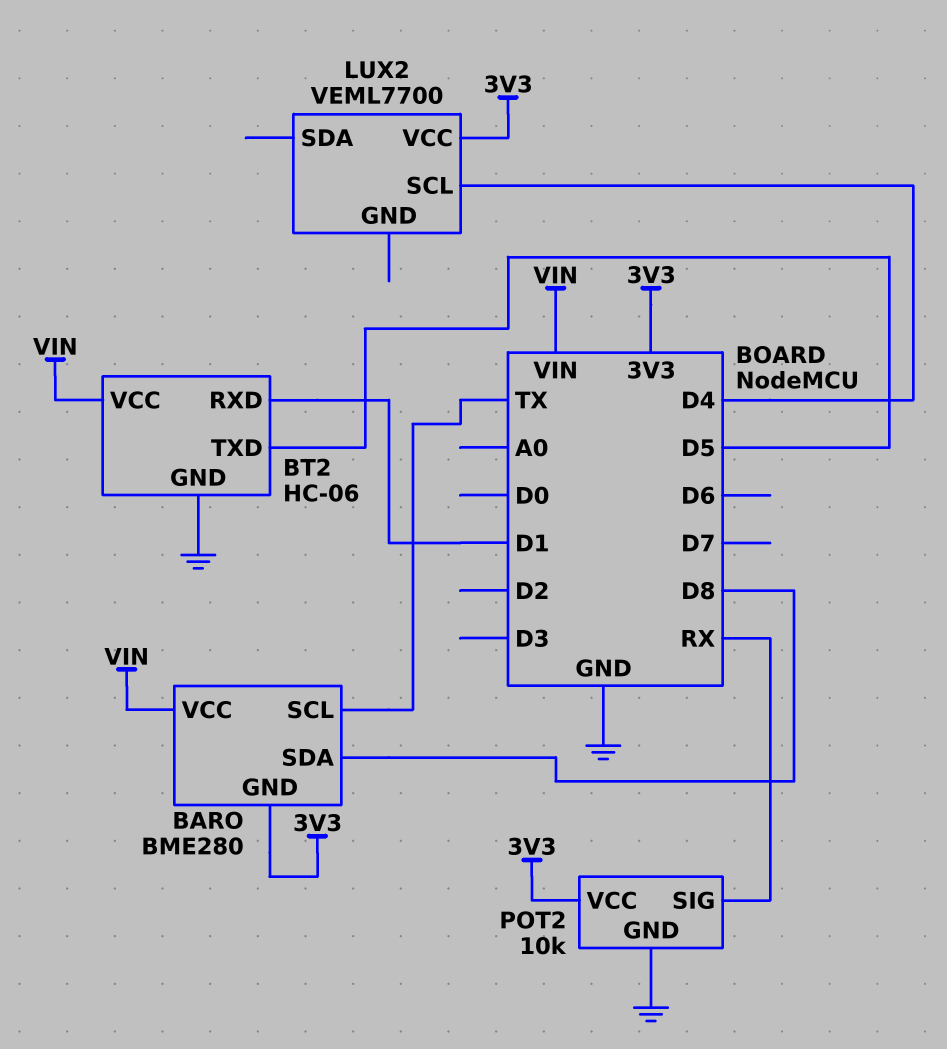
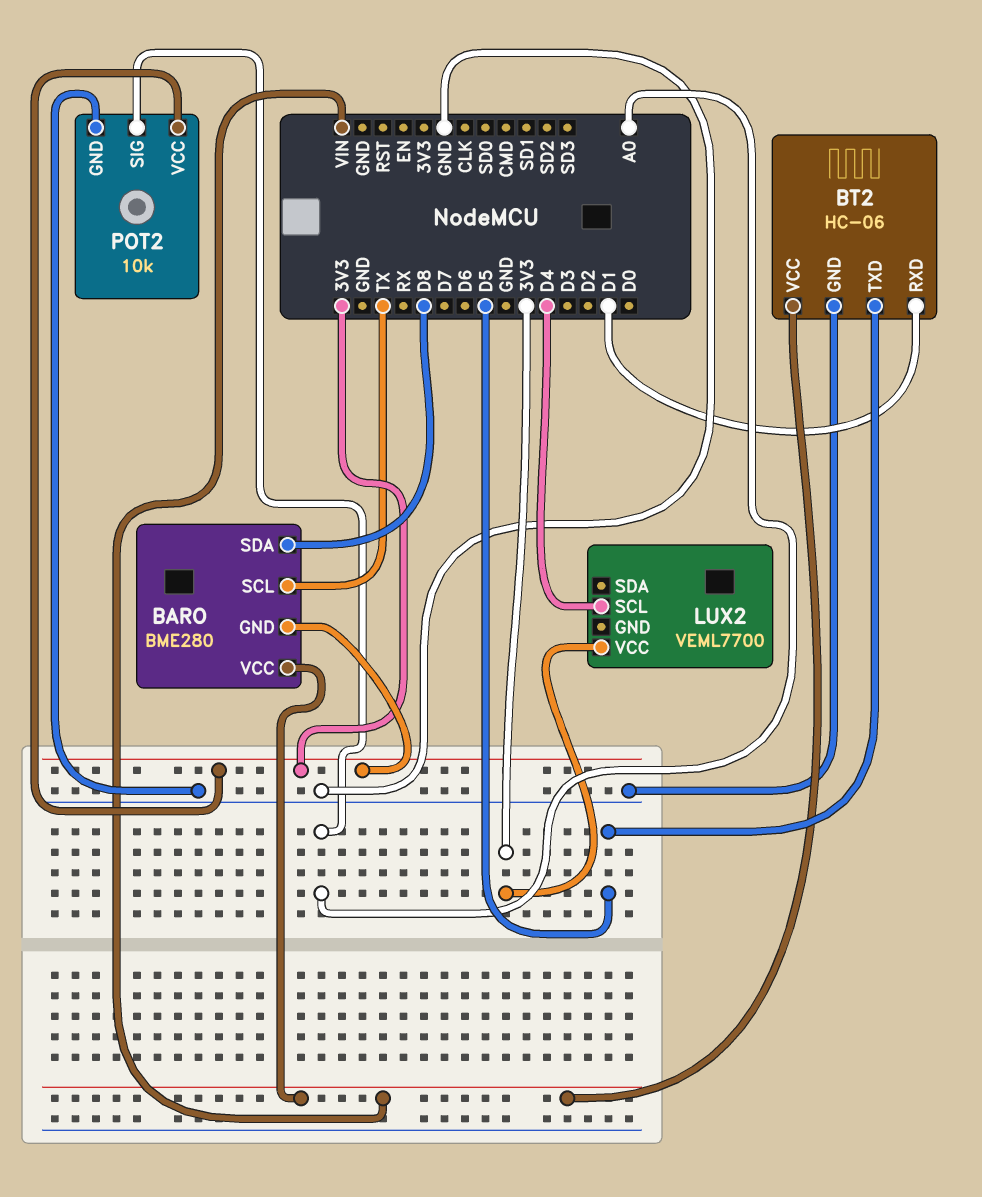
POT2 pin SIG: RX -> A0

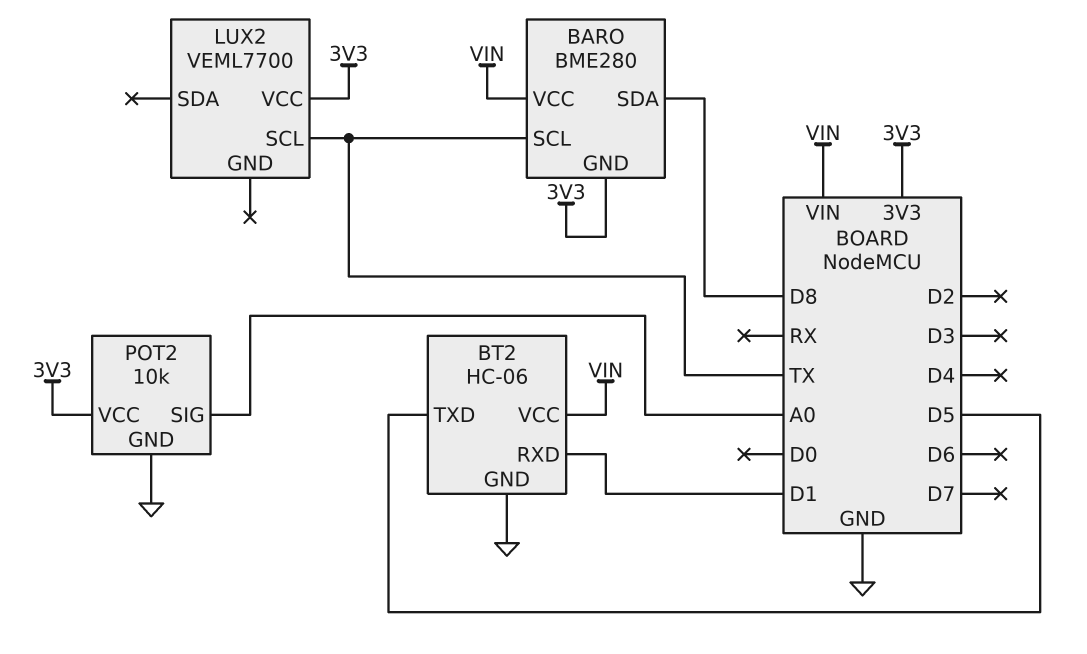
LUX2 pin SCL: D4 -> TX

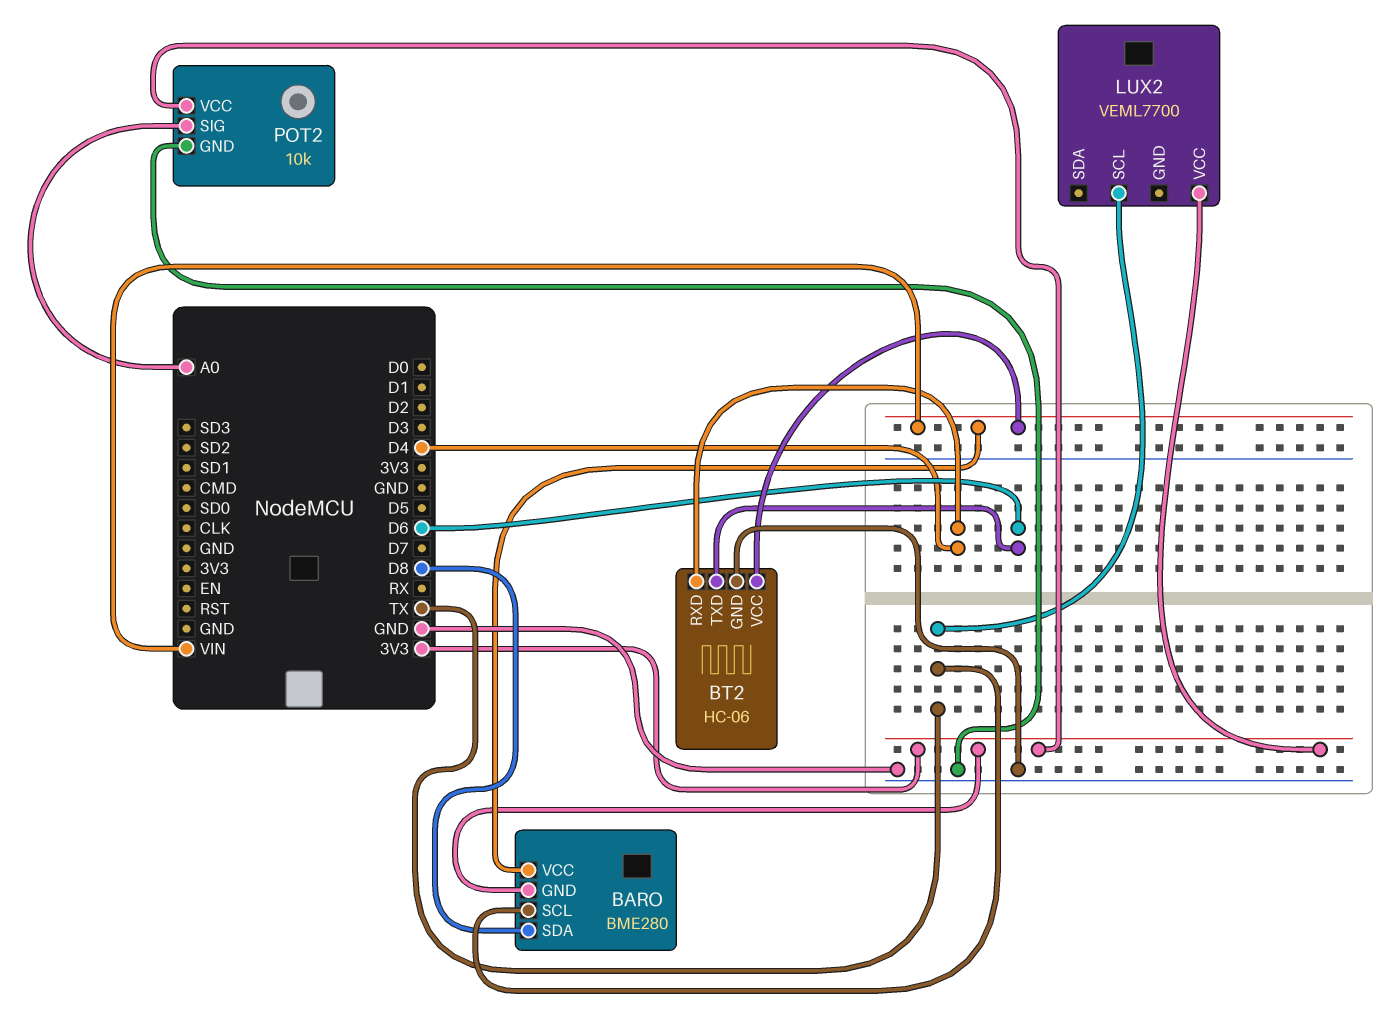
BT2 pin RXD: D1 -> D4
BT2 pin TXD: D5 -> D6

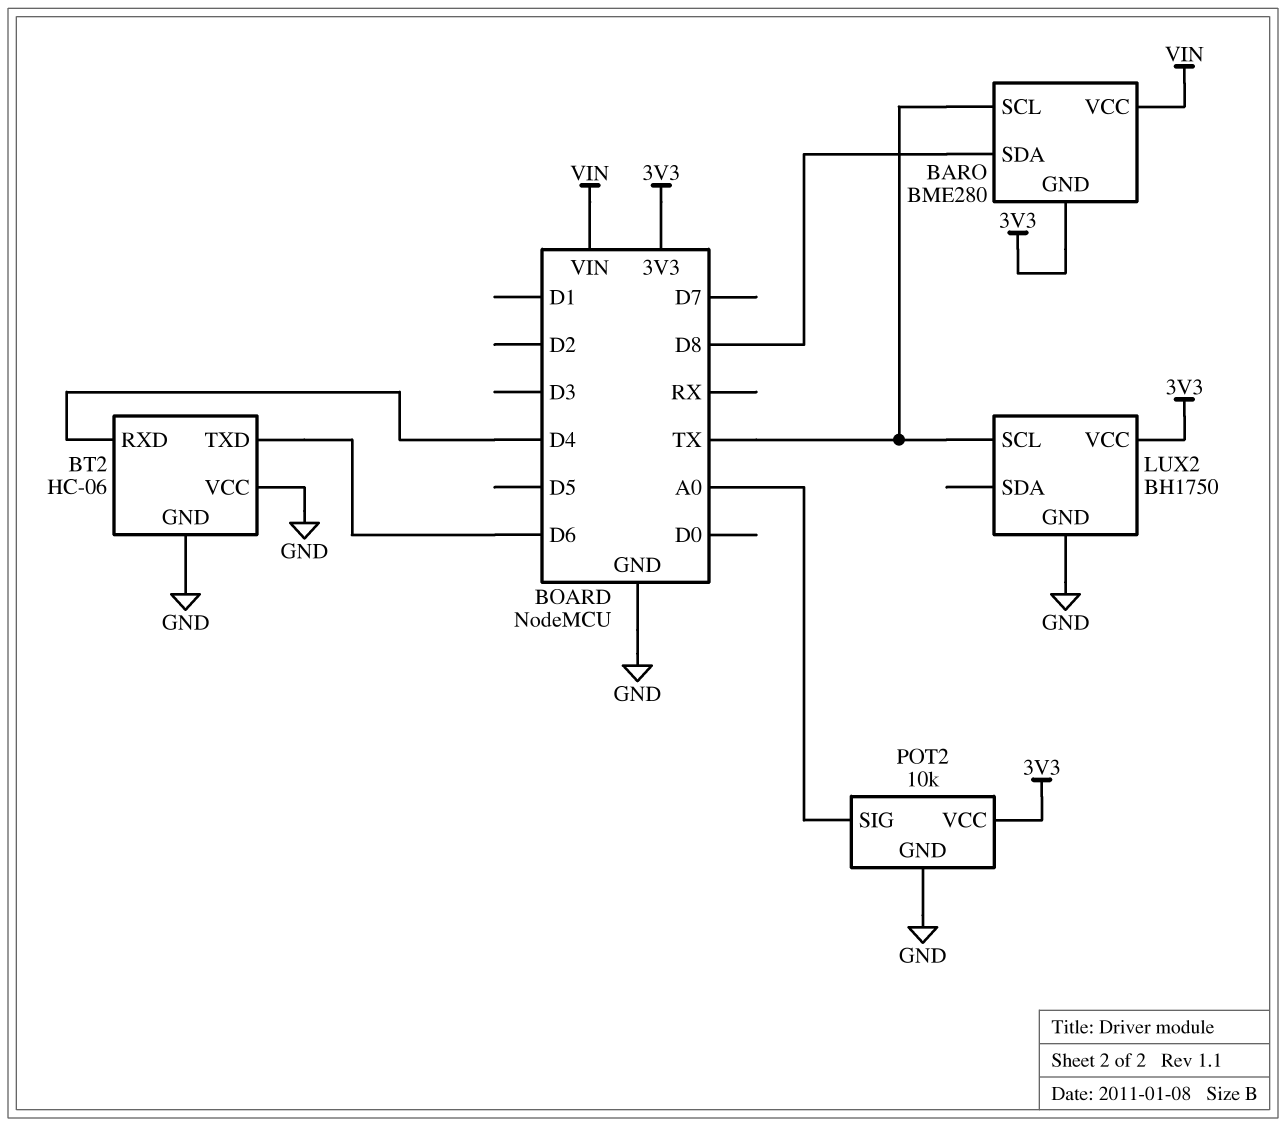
BT2 pin VCC: VIN -> GND
LUX2: VEML7700 -> BH1750
LUX2 pin GND: none -> GND

